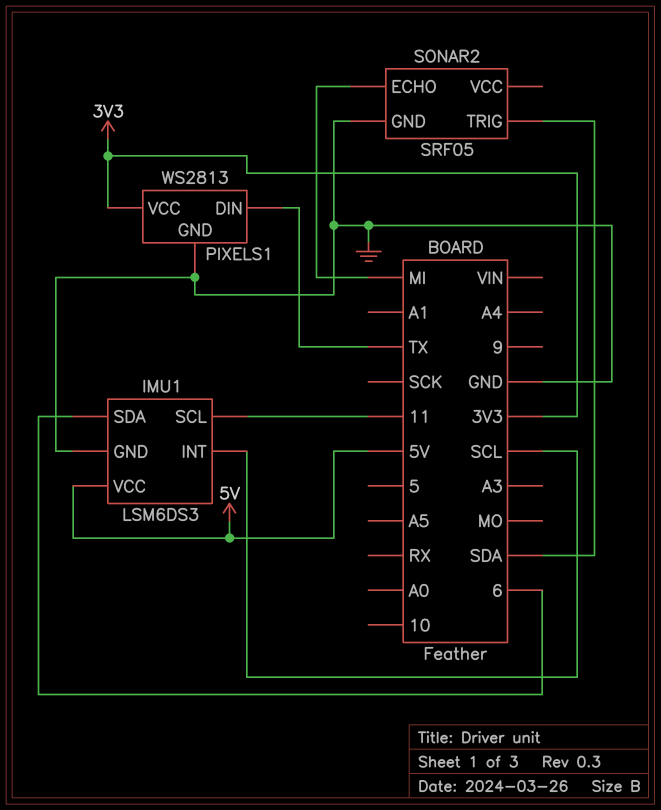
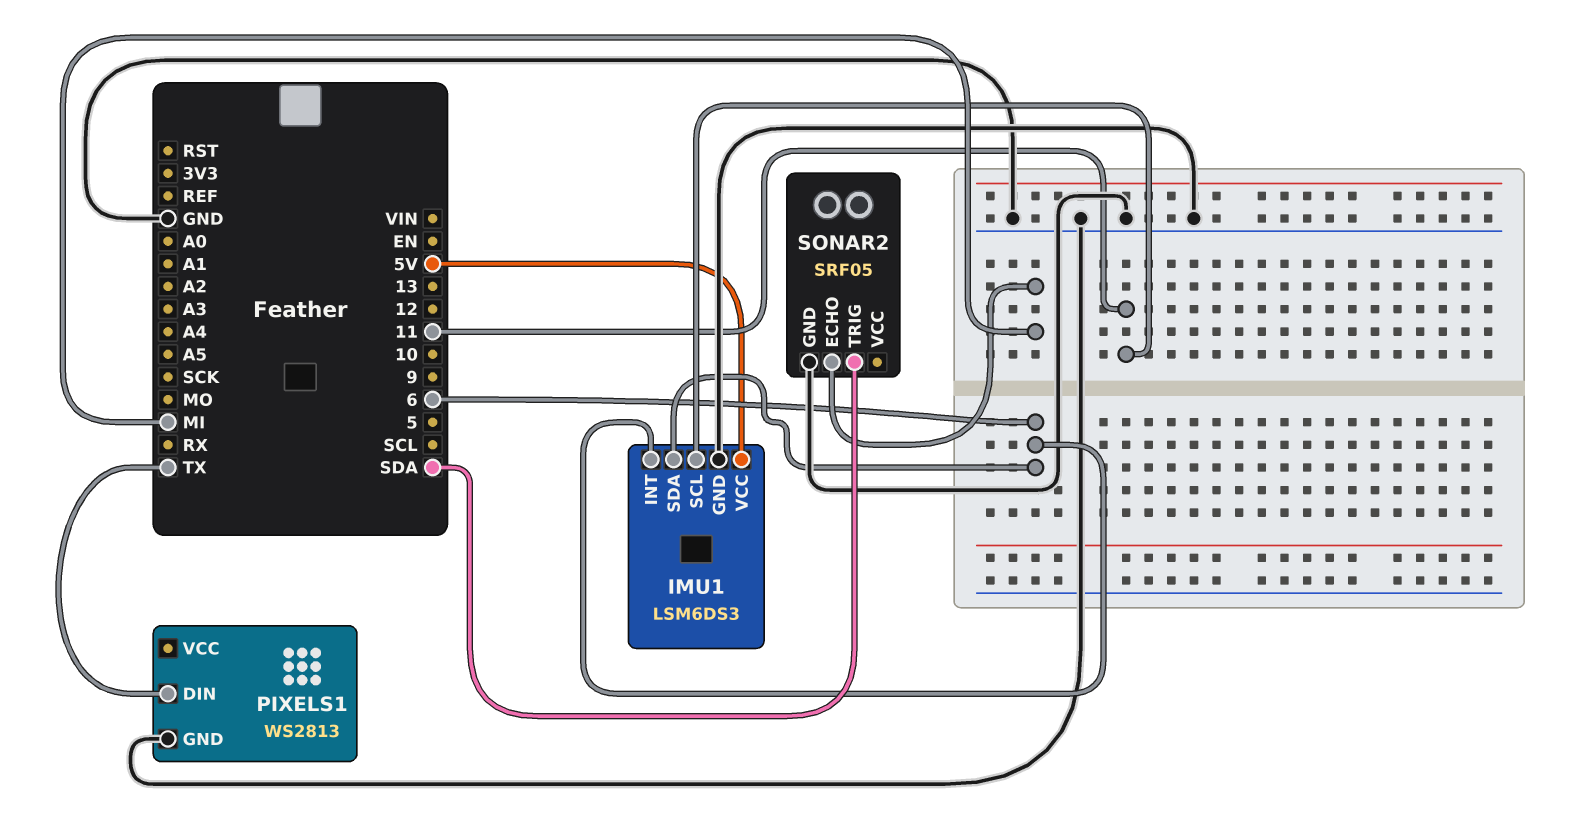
IMU1 pin INT: SCL -> 6
PIXELS1 pin VCC: 3V3 -> none

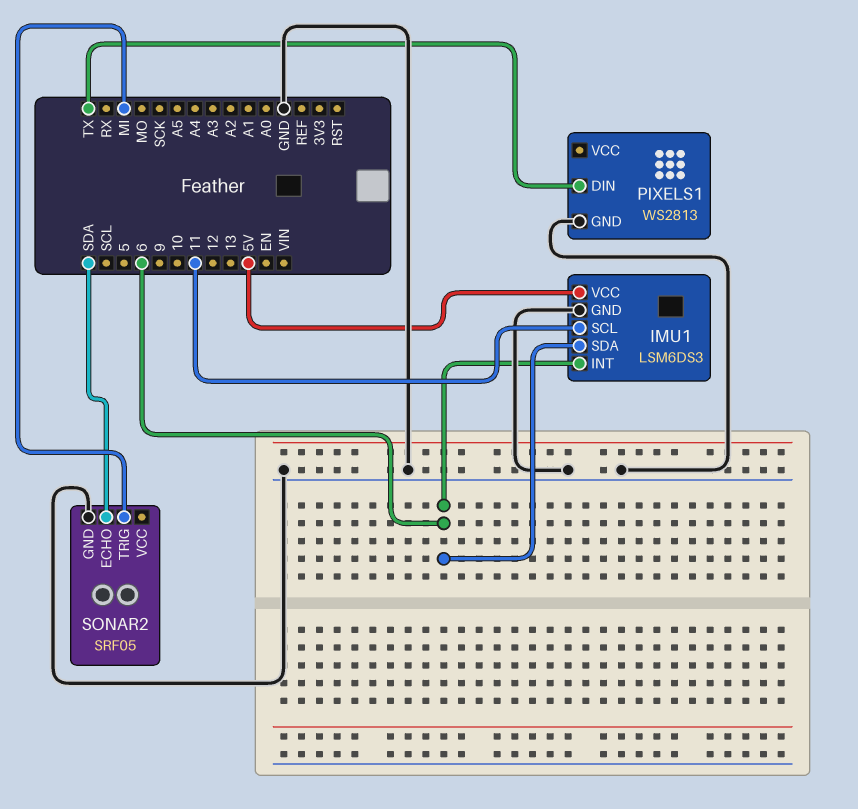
SONAR2 pin ECHO: MI -> SDA
SONAR2 pin TRIG: SDA -> MI

